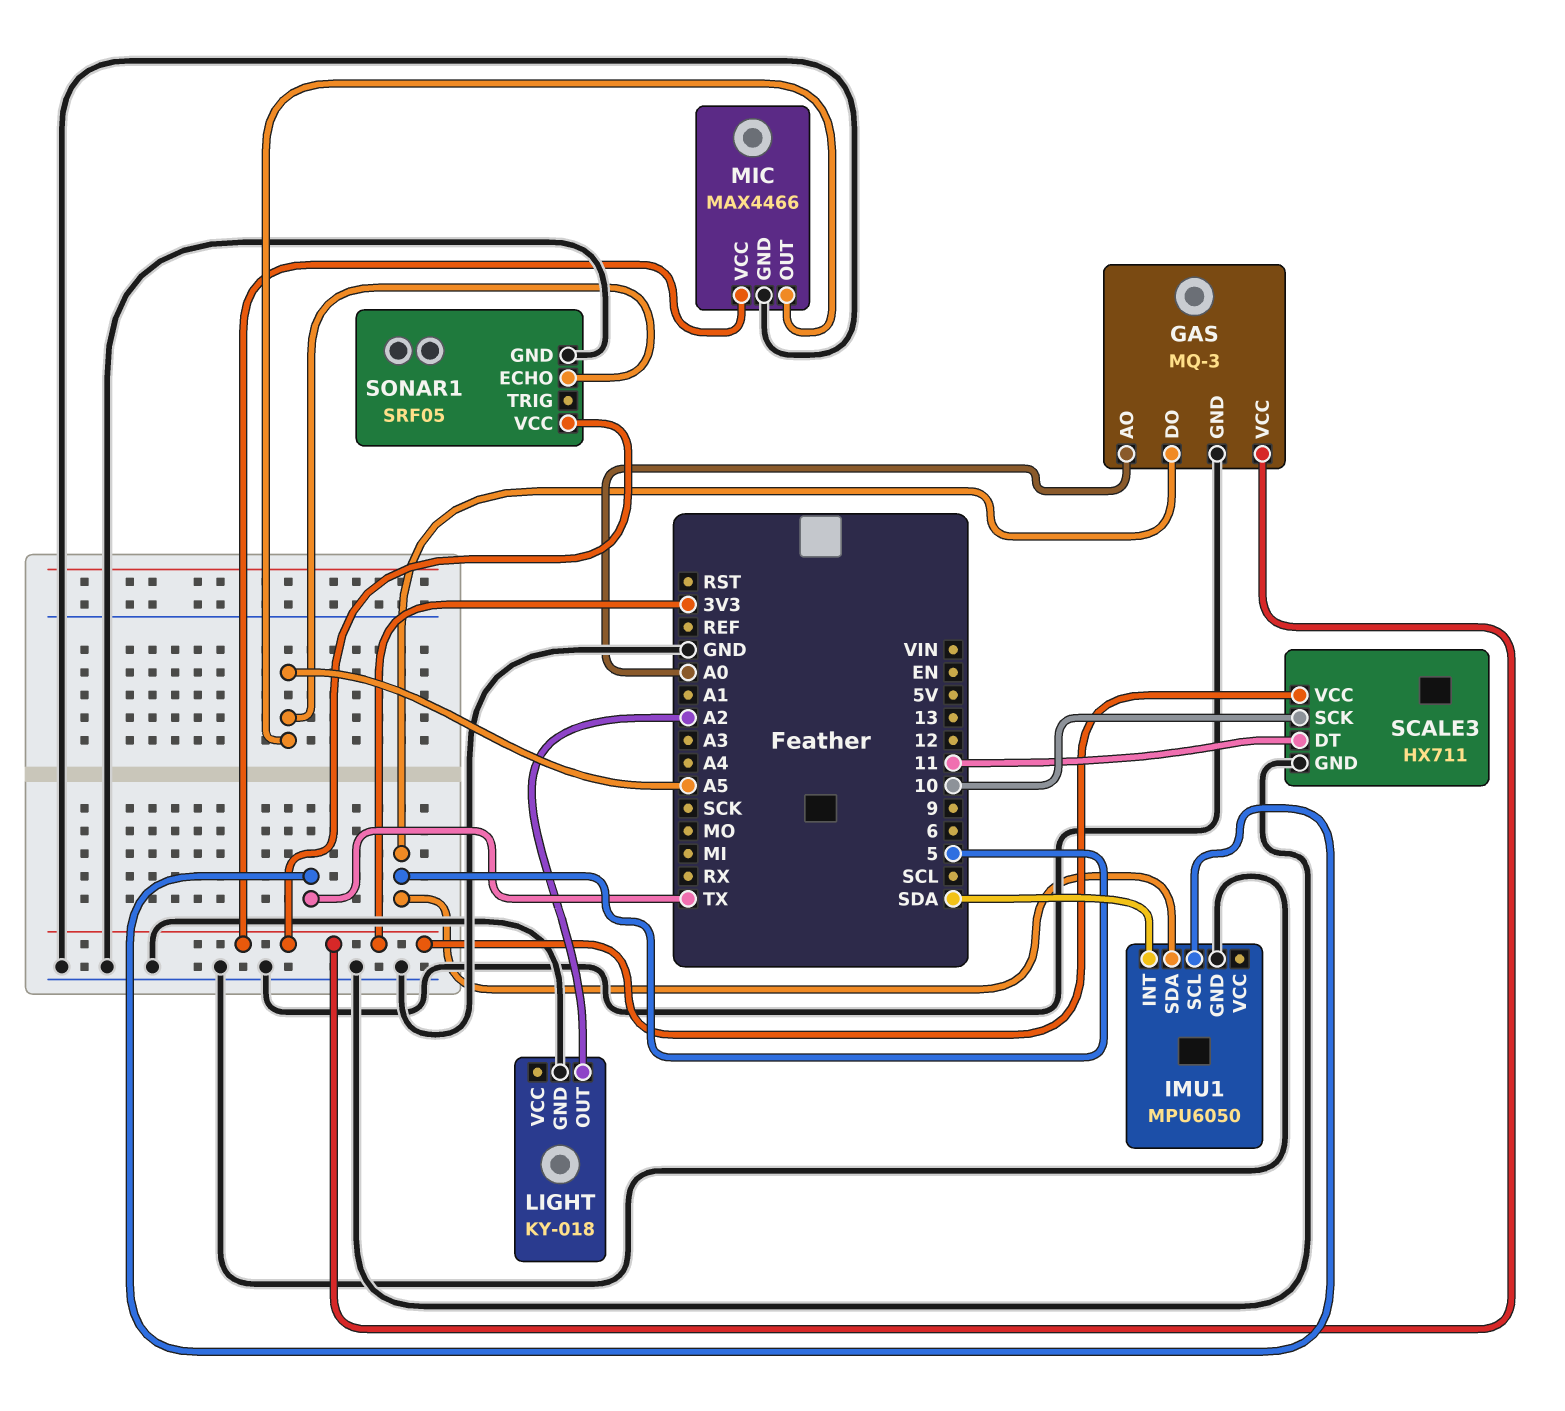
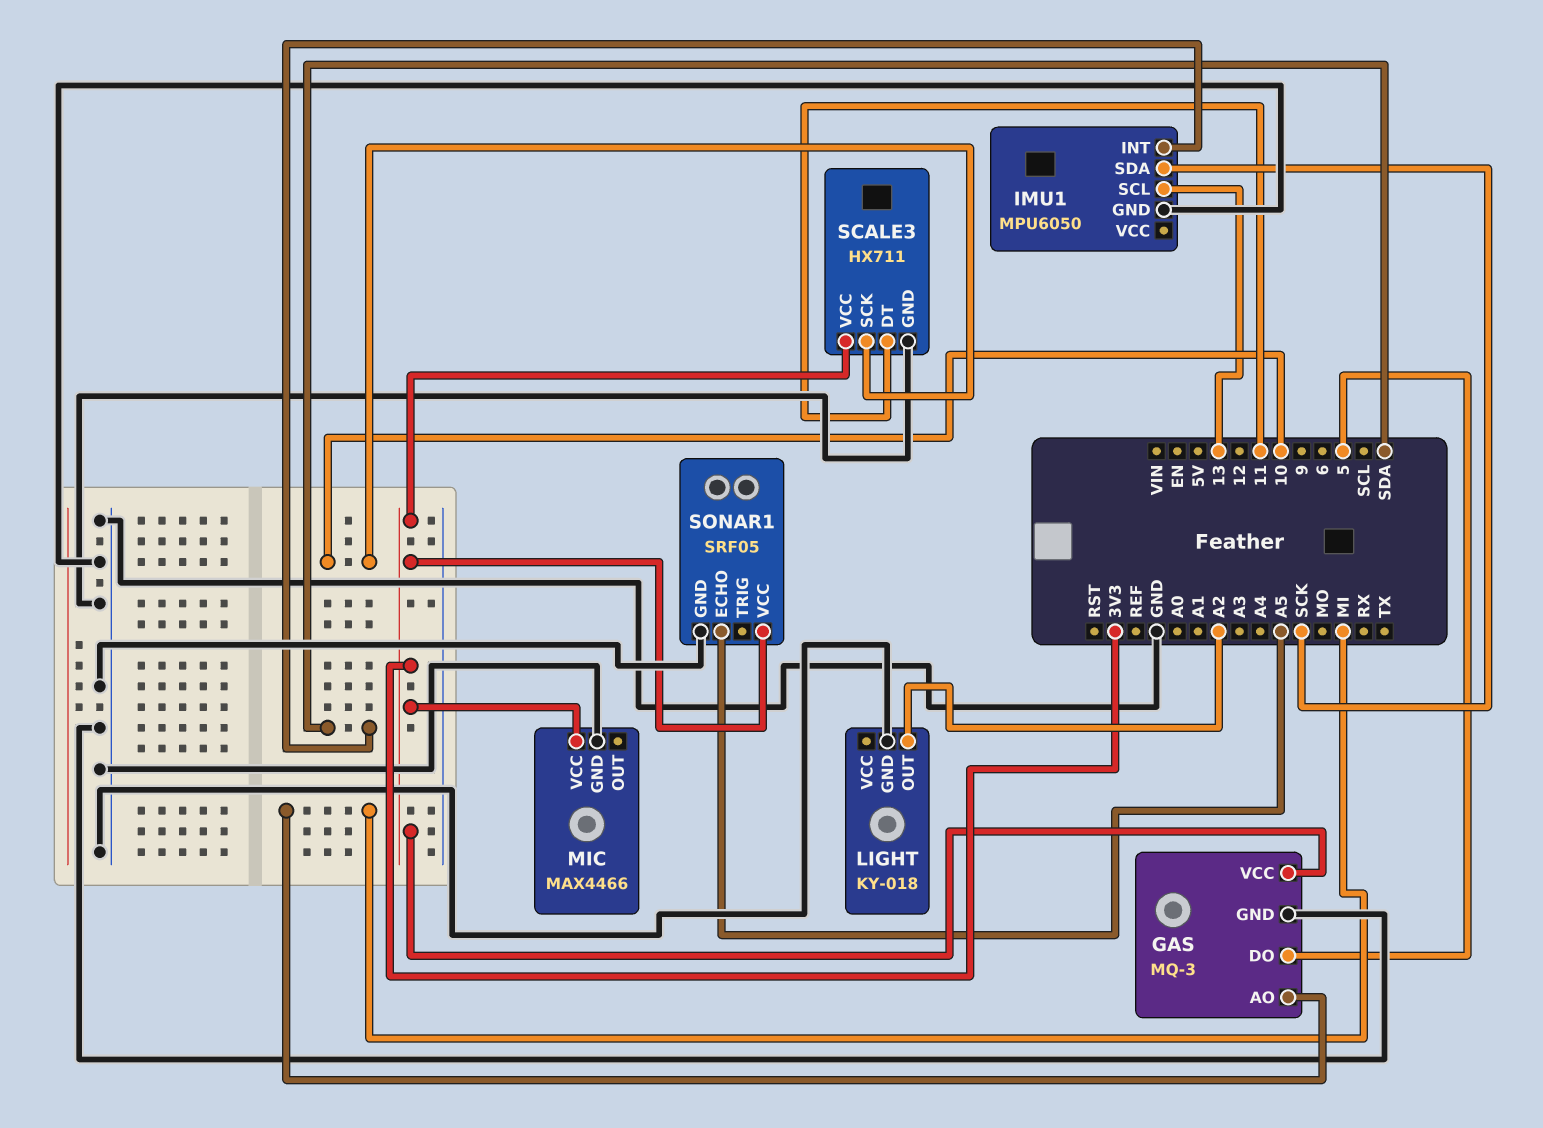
GAS pin AO: A0 -> MI
IMU1 pin SCL: TX -> 13
IMU1 pin SDA: 5 -> SCK
MIC pin OUT: A5 -> none

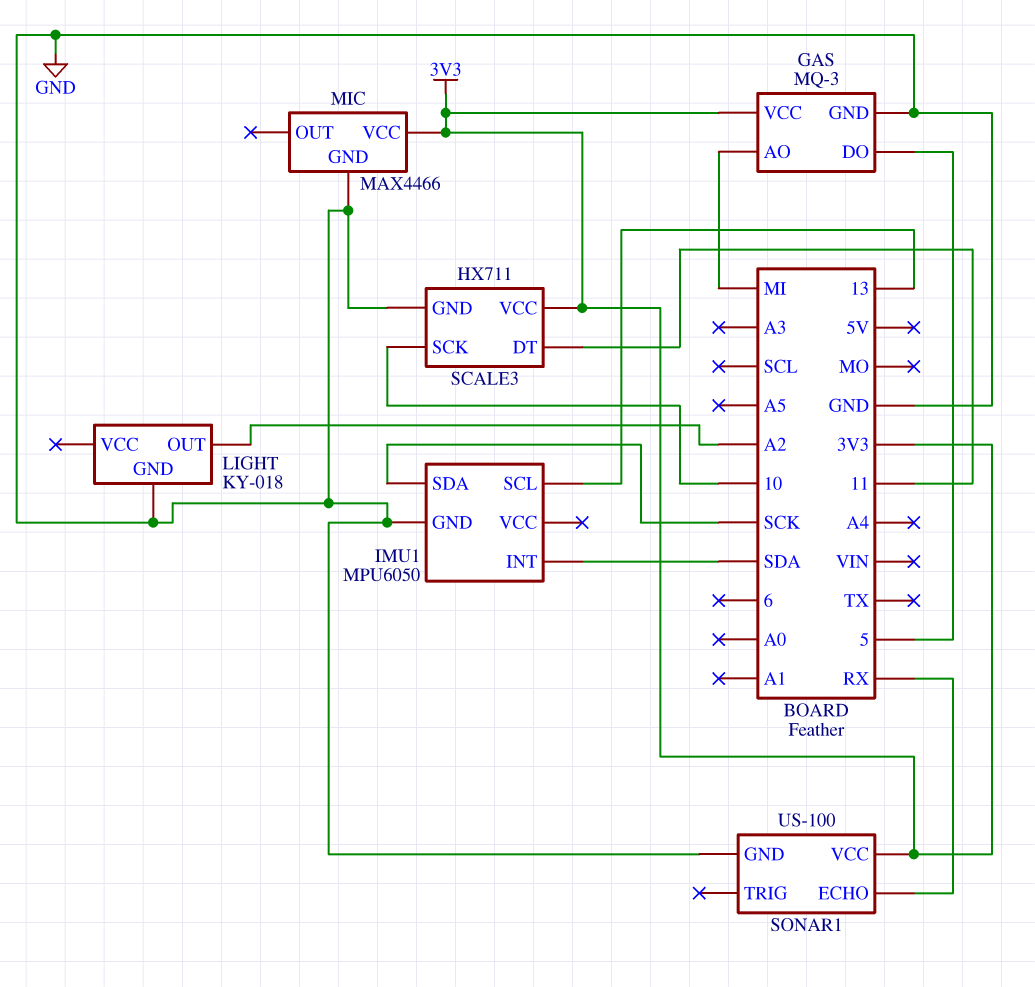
SONAR1: SRF05 -> US-100
SONAR1 pin ECHO: A5 -> RX

